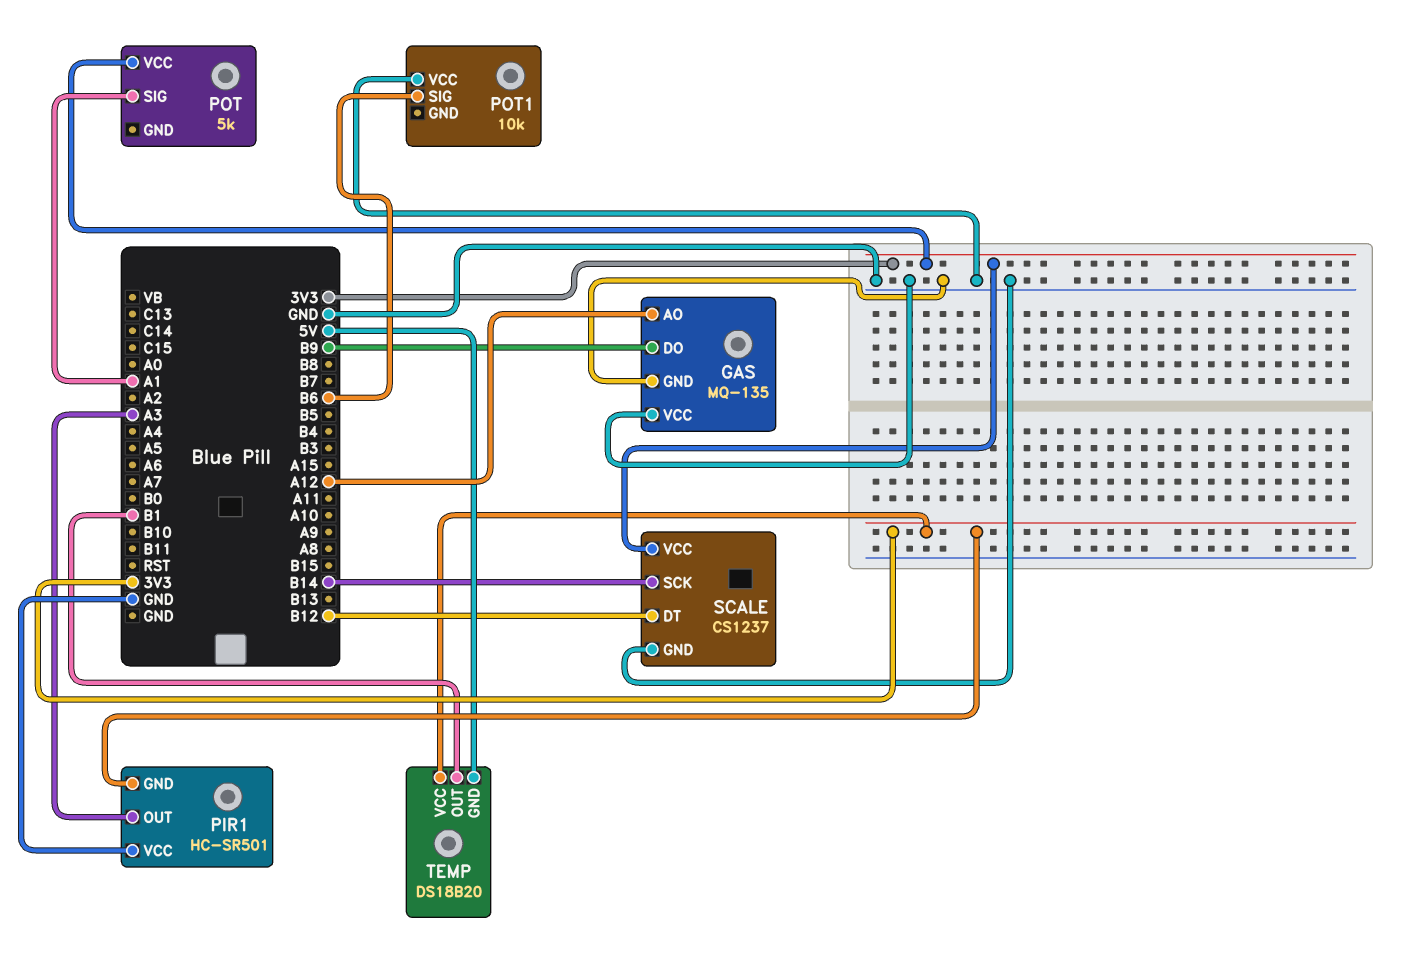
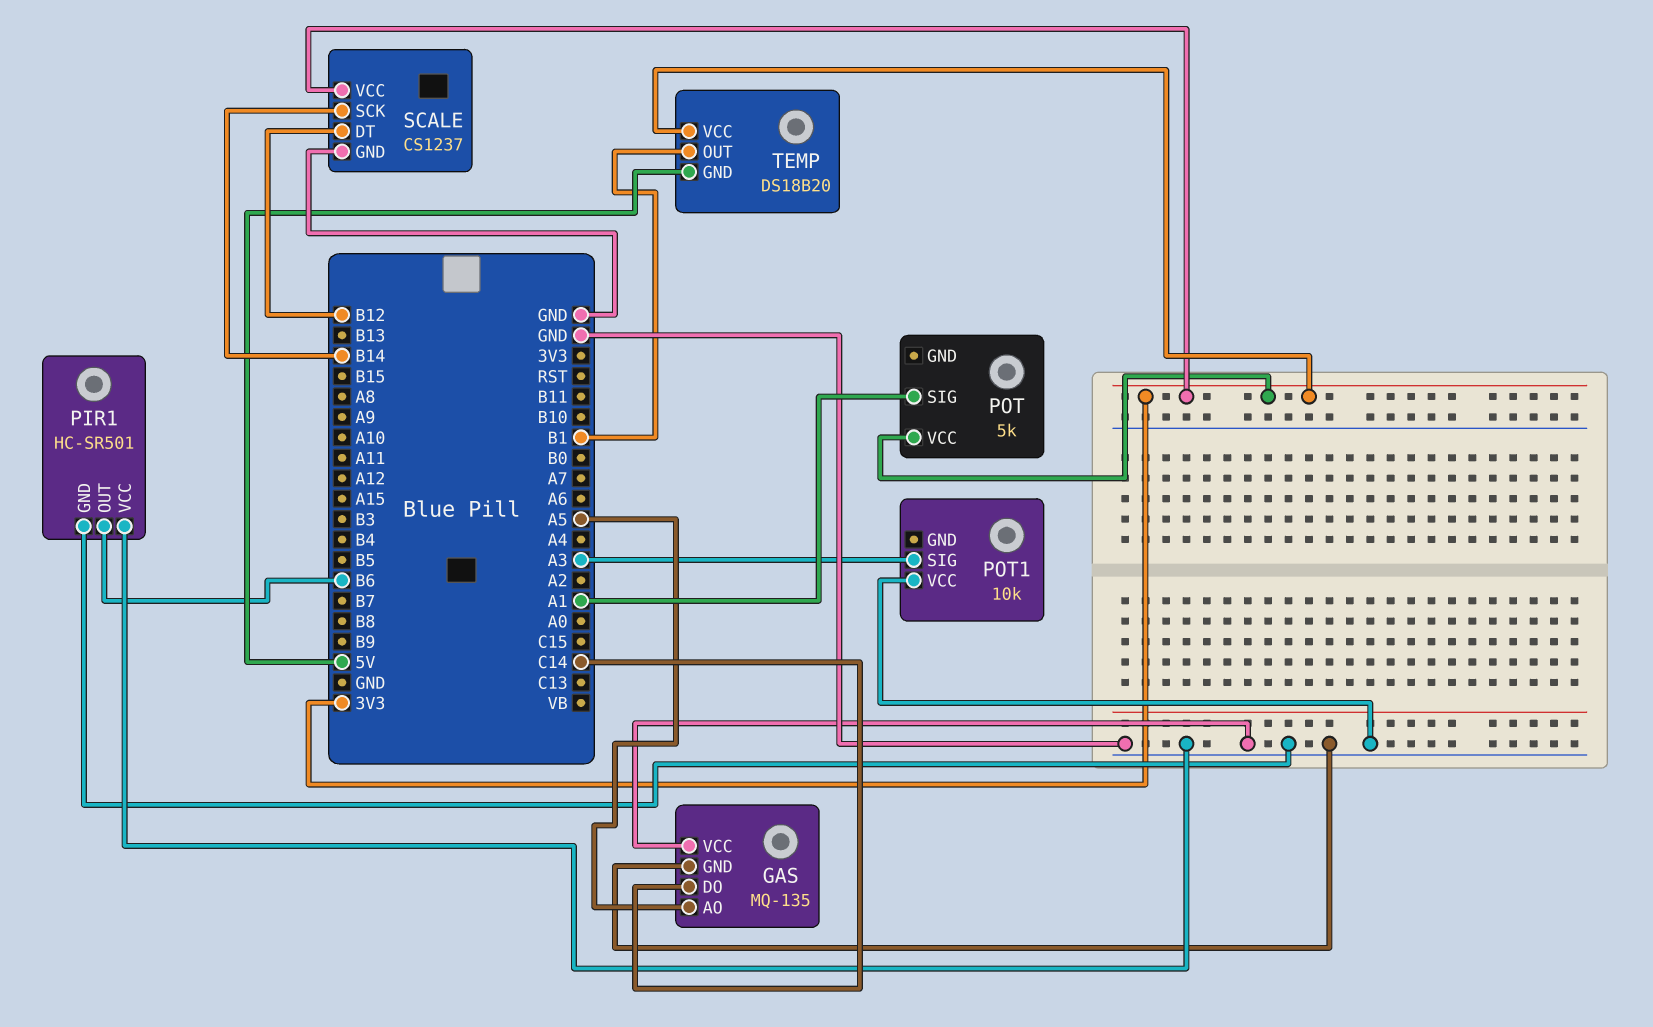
GAS pin AO: A12 -> A5
GAS pin DO: B9 -> C14
PIR1 pin GND: 3V3 -> GND
PIR1 pin OUT: A3 -> B6
POT1 pin SIG: B6 -> A3

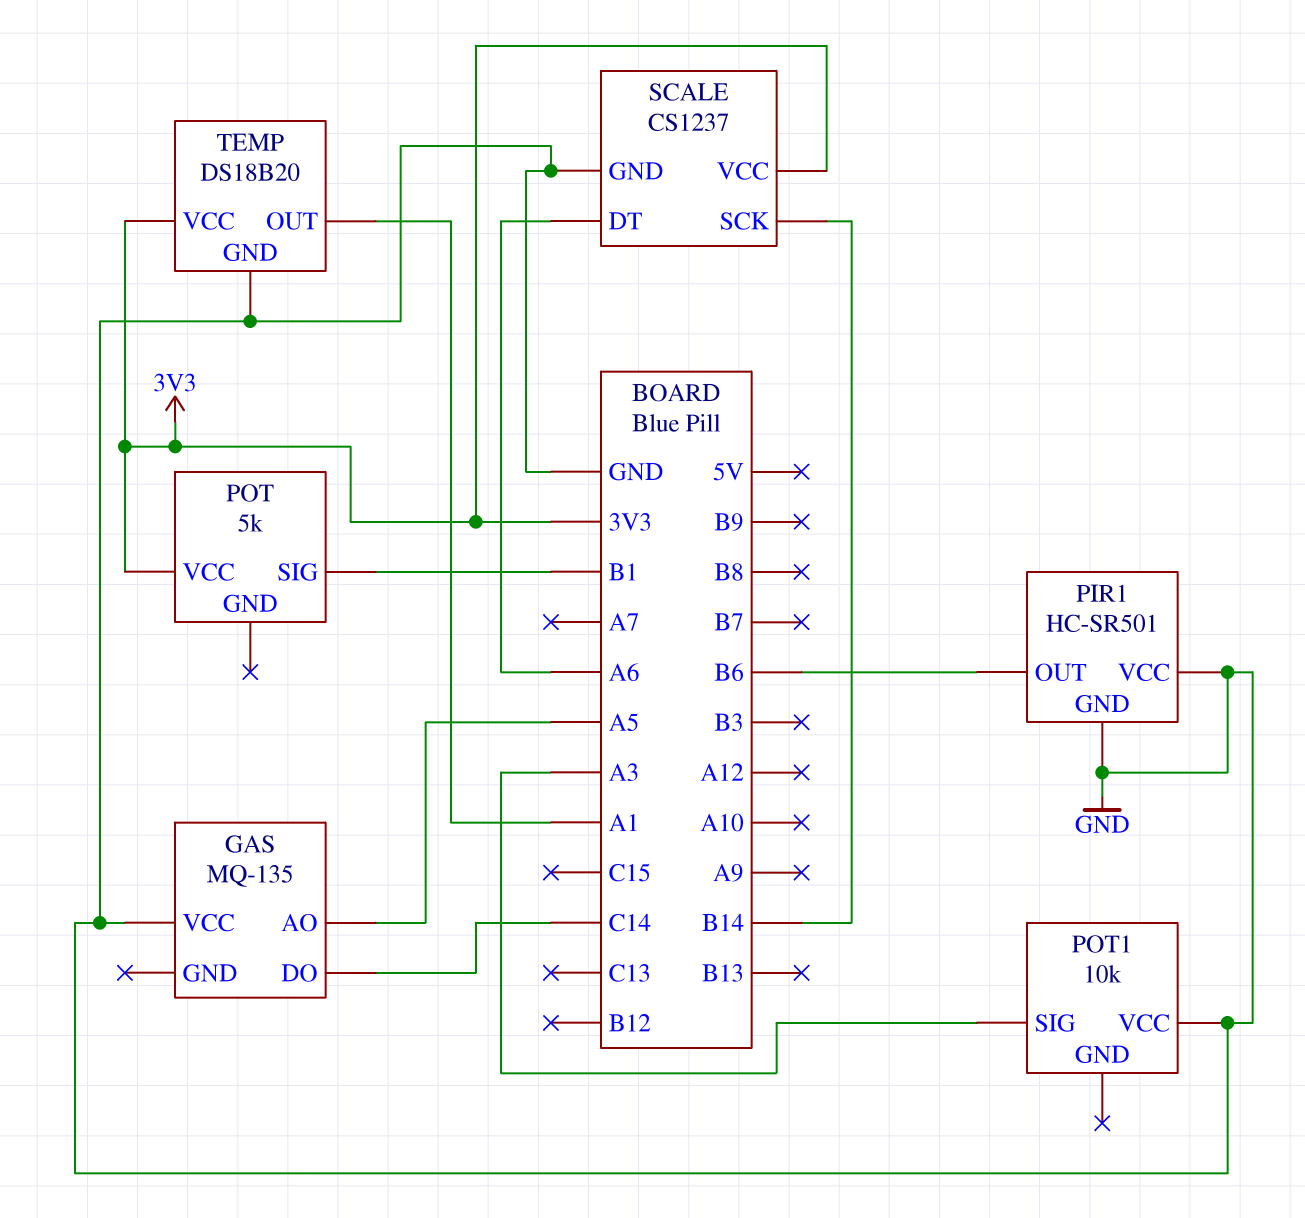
GAS pin GND: GND -> none
POT pin SIG: A1 -> B1
SCALE pin DT: B12 -> A6
TEMP pin GND: 5V -> GND
TEMP pin OUT: B1 -> A1

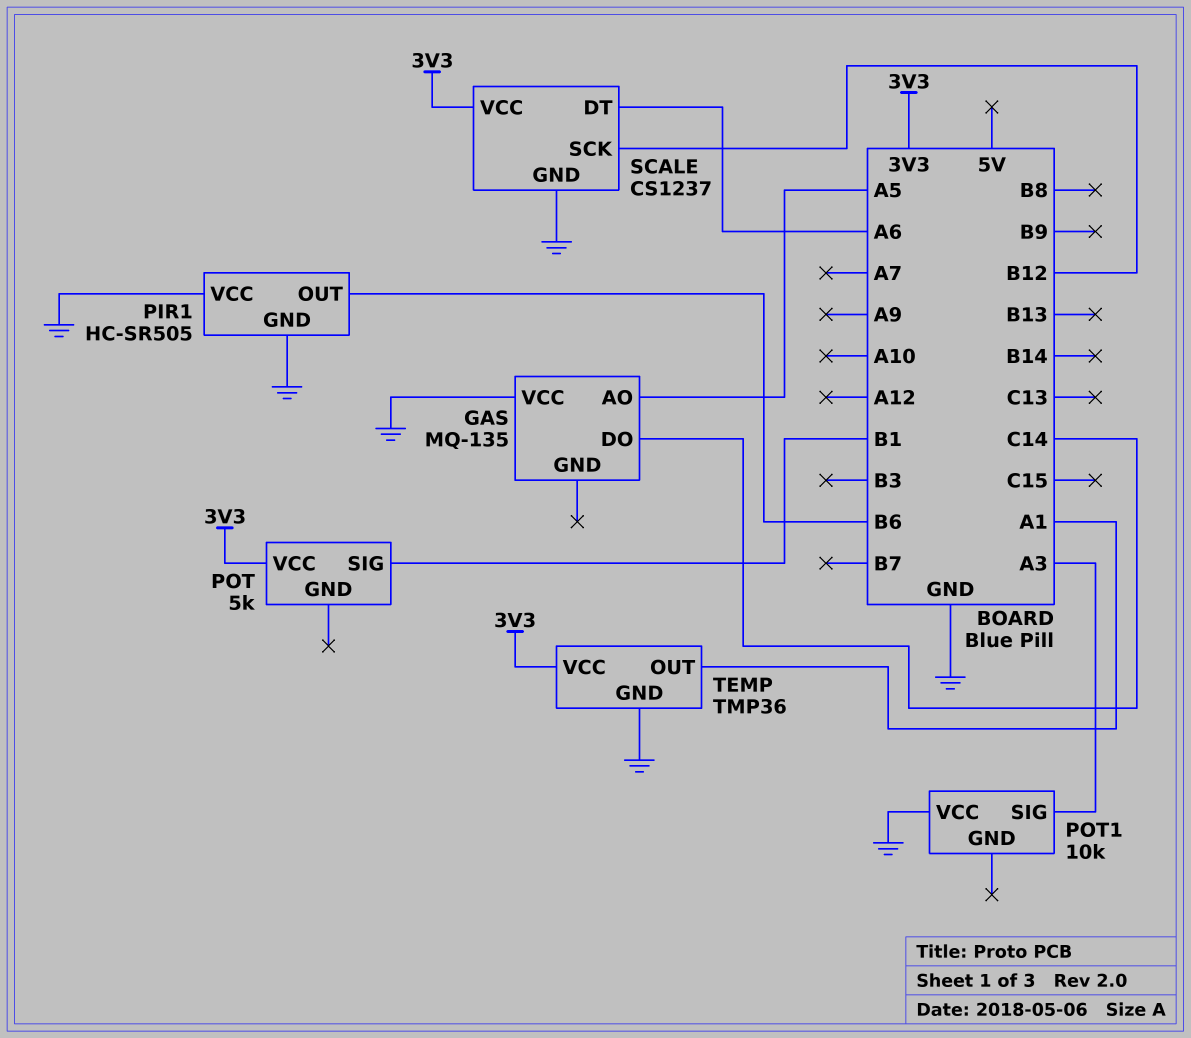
PIR1: HC-SR501 -> HC-SR505
SCALE pin SCK: B14 -> B12
TEMP: DS18B20 -> TMP36

